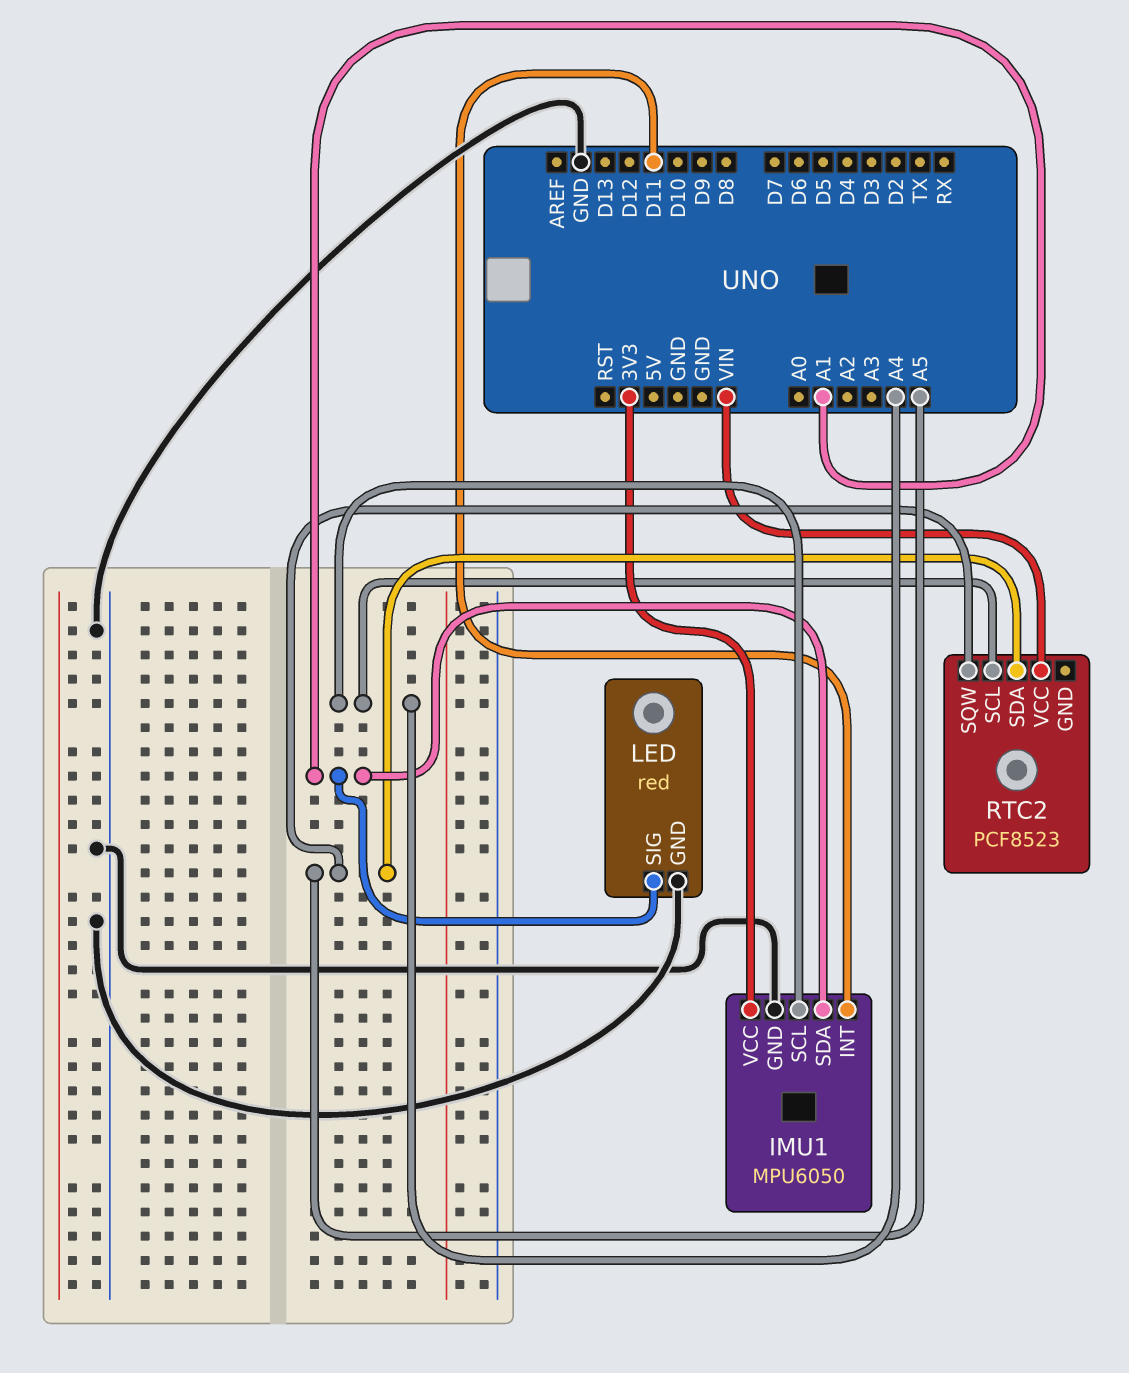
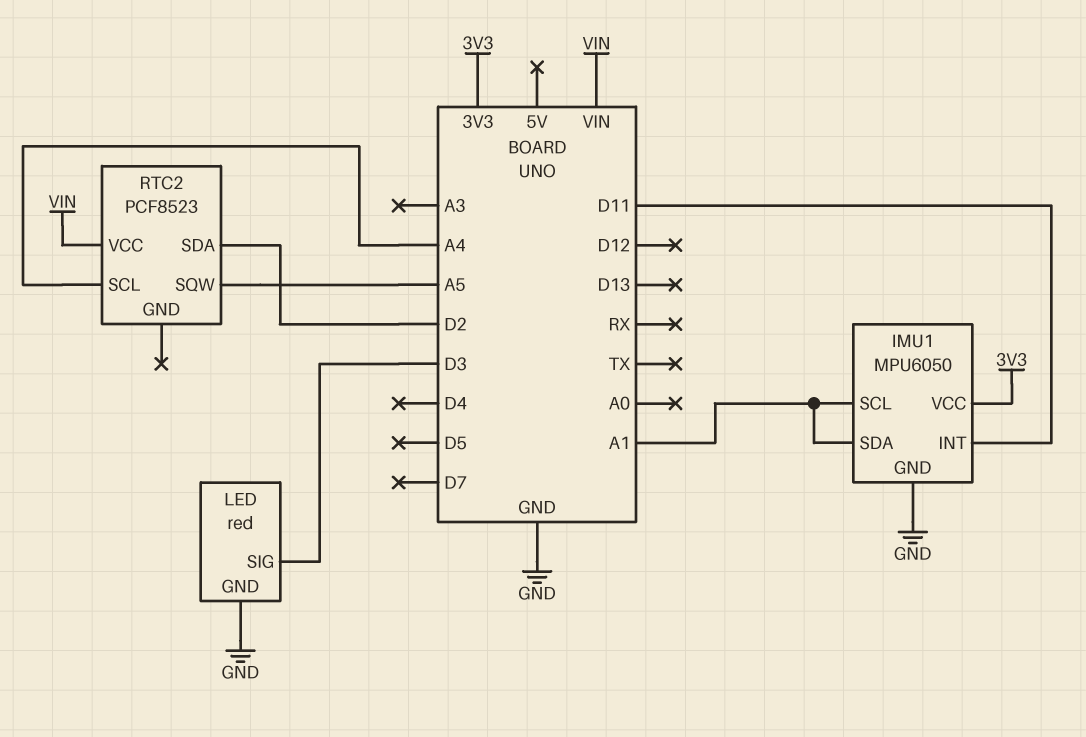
IMU1 pin SCL: A4 -> A1
LED pin SIG: A1 -> D3
RTC2 pin SDA: A5 -> D2

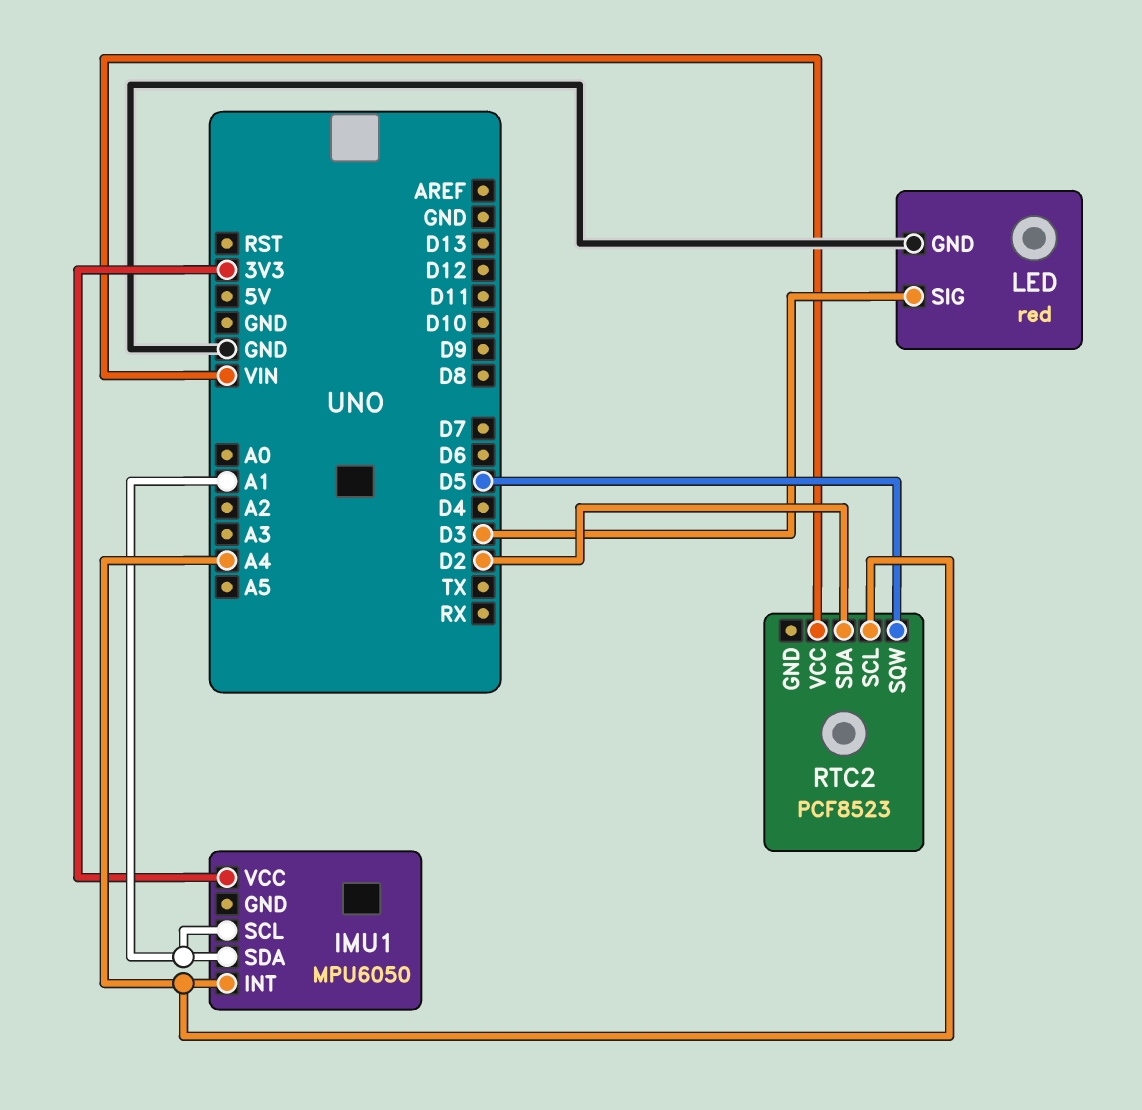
IMU1 pin GND: GND -> none
IMU1 pin INT: D11 -> A4
RTC2 pin SQW: A5 -> D5

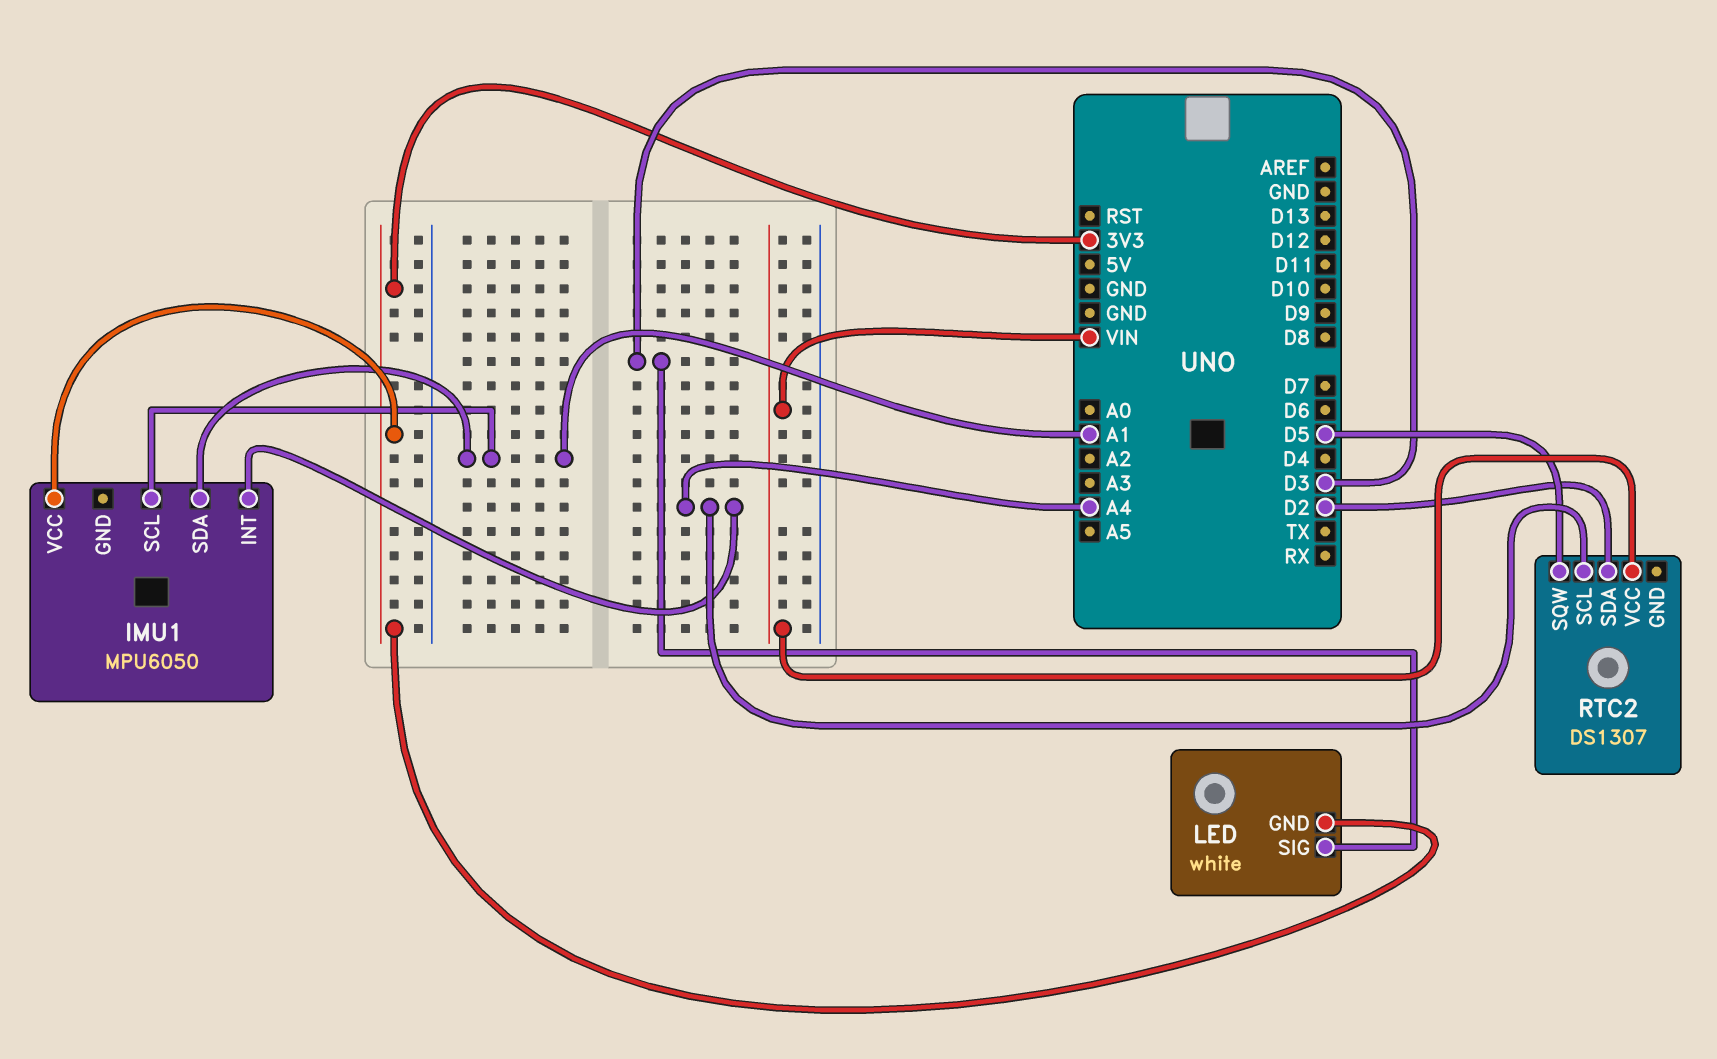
LED: red -> white
LED pin GND: GND -> 3V3
RTC2: PCF8523 -> DS1307

